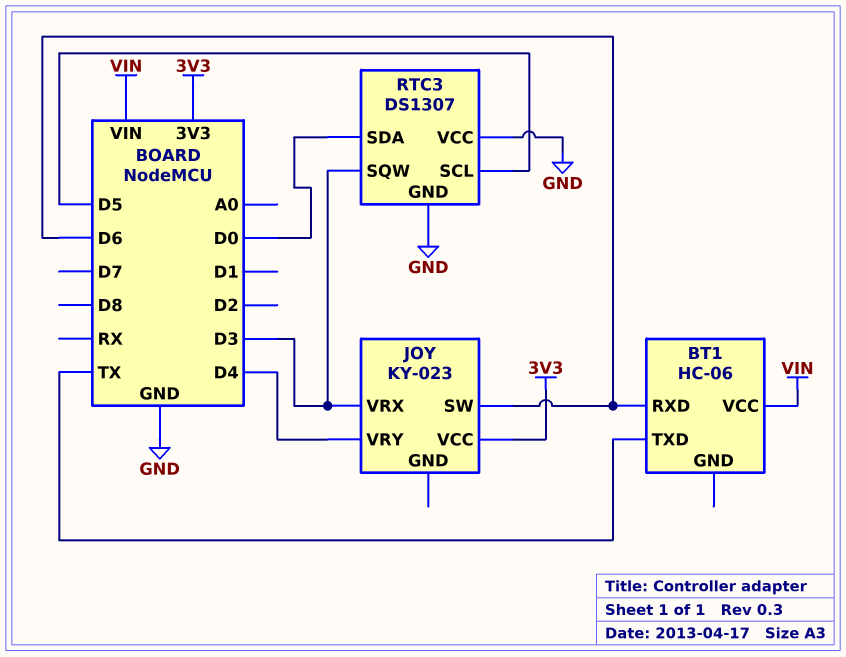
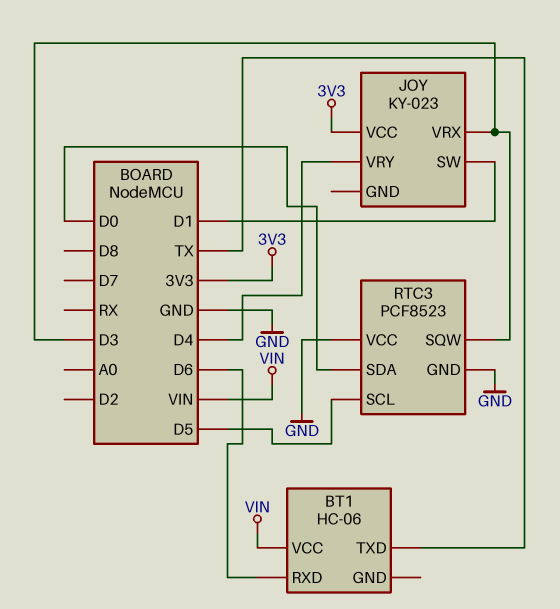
JOY pin SW: D6 -> D1
RTC3: DS1307 -> PCF8523

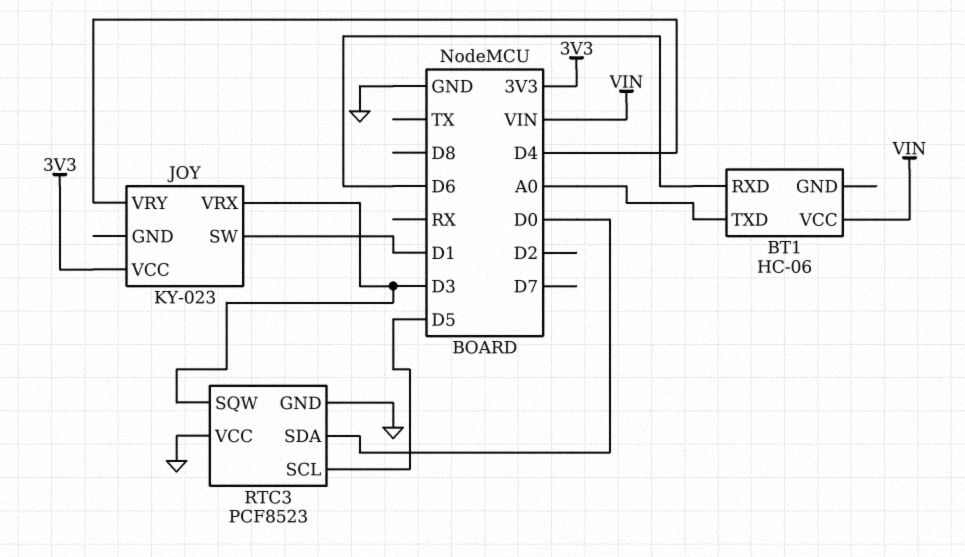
BT1 pin TXD: TX -> A0

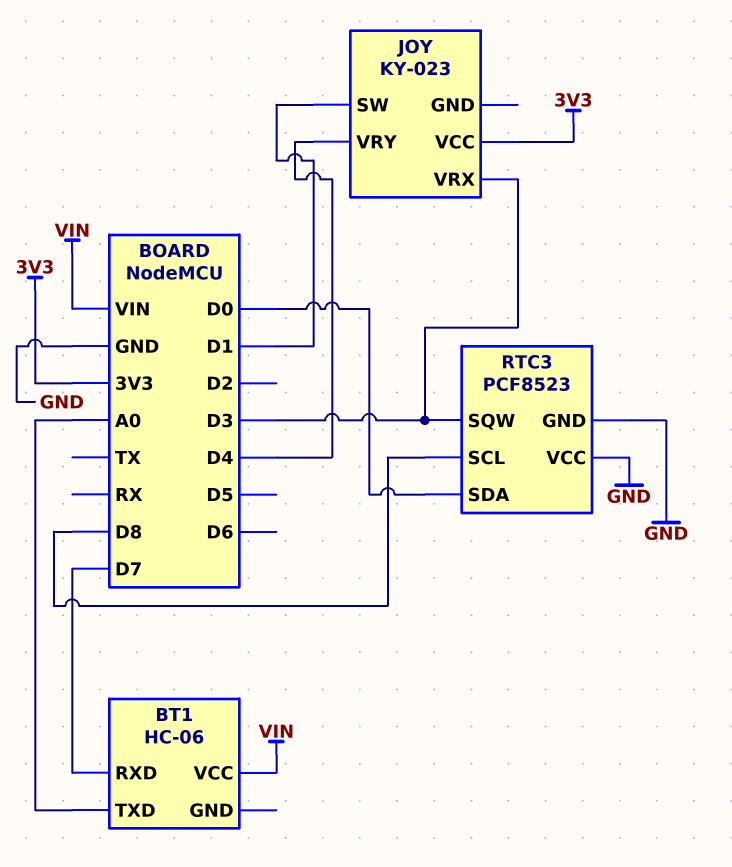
BT1 pin RXD: D6 -> D7
RTC3 pin SCL: D5 -> D8

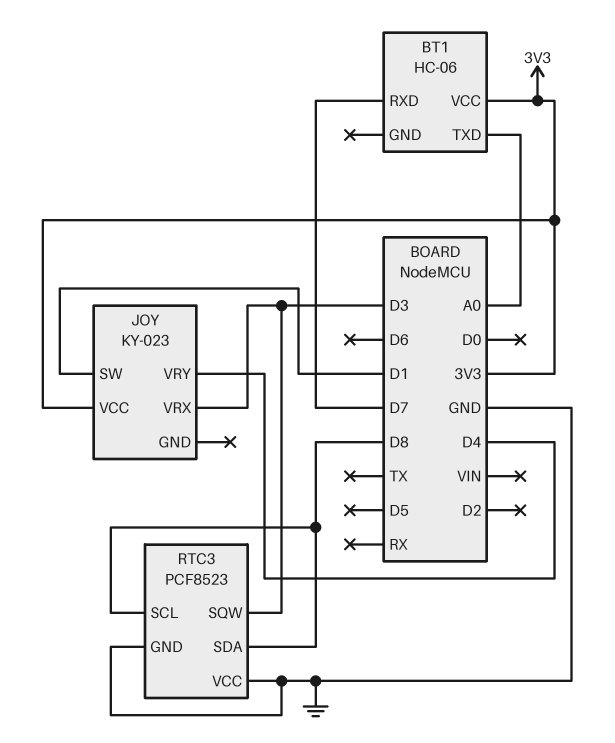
BT1 pin VCC: VIN -> 3V3
RTC3 pin SDA: D0 -> D8

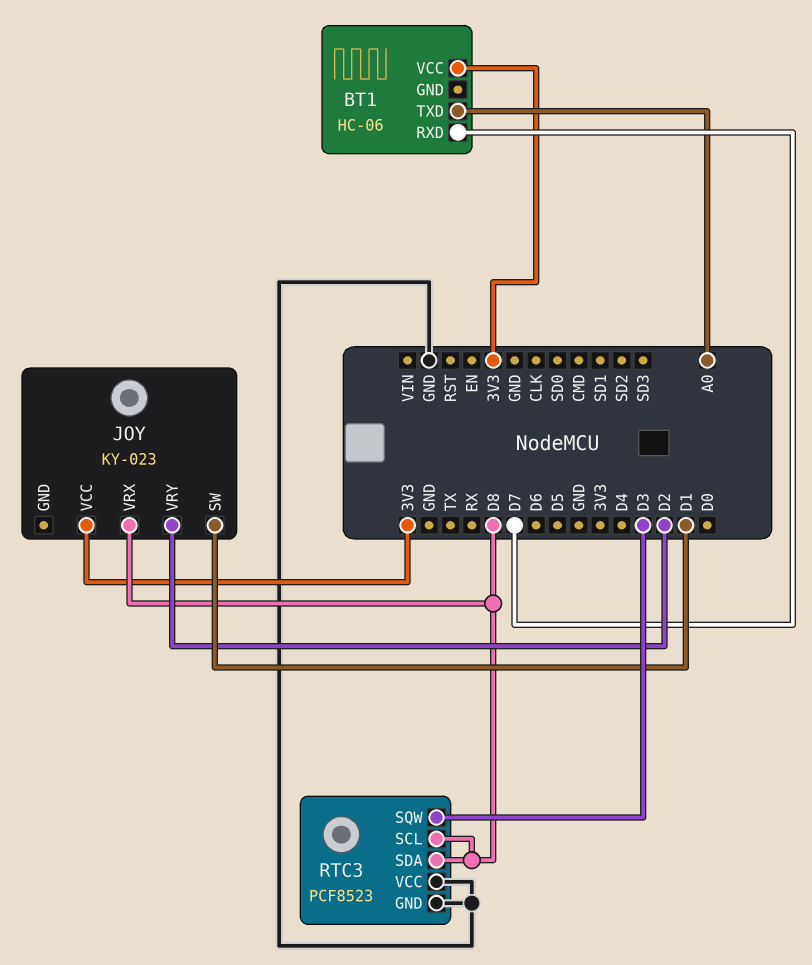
JOY pin VRX: D3 -> D8
JOY pin VRY: D4 -> D2

